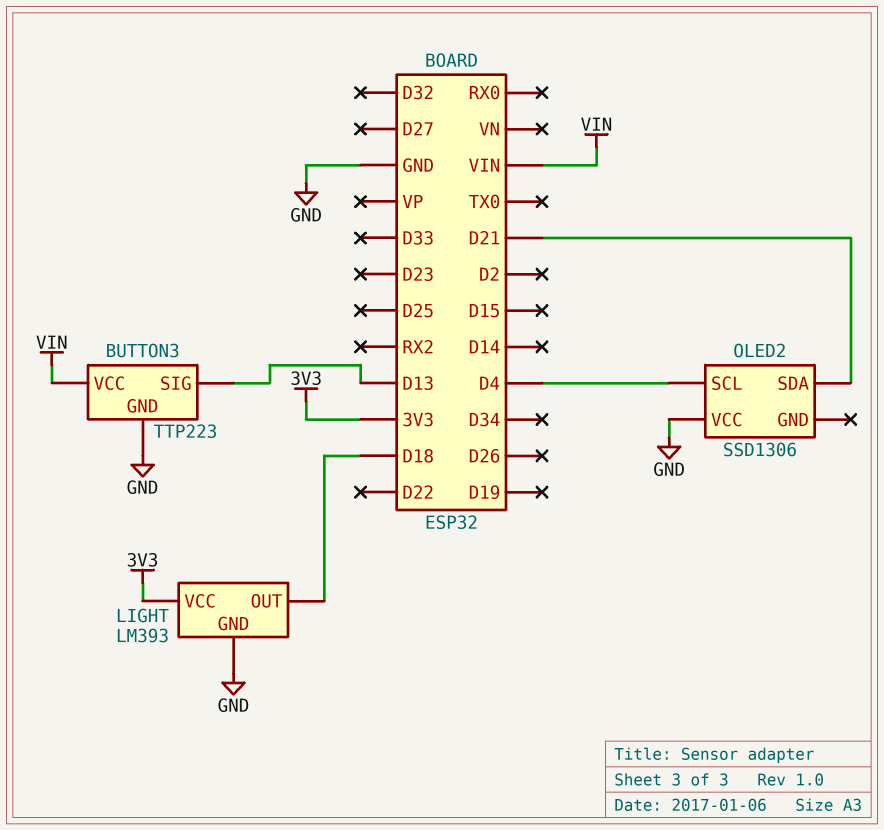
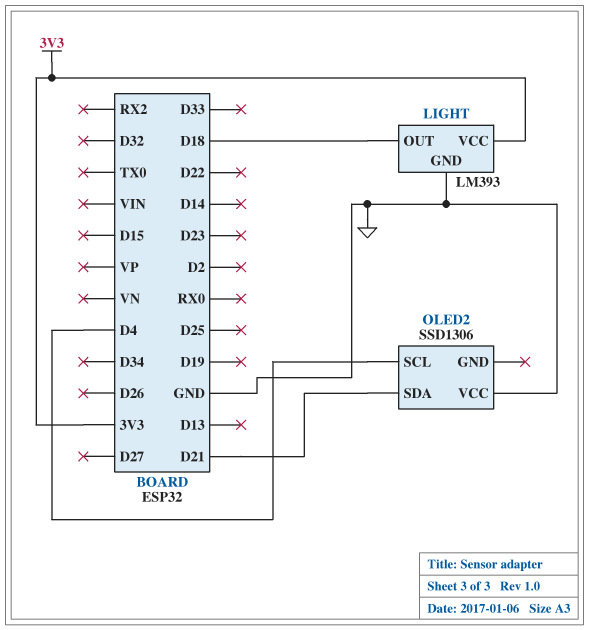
BUTTON3: TTP223 -> none
BUTTON3 pin GND: GND -> none
BUTTON3 pin SIG: D13 -> none
BUTTON3 pin VCC: VIN -> none

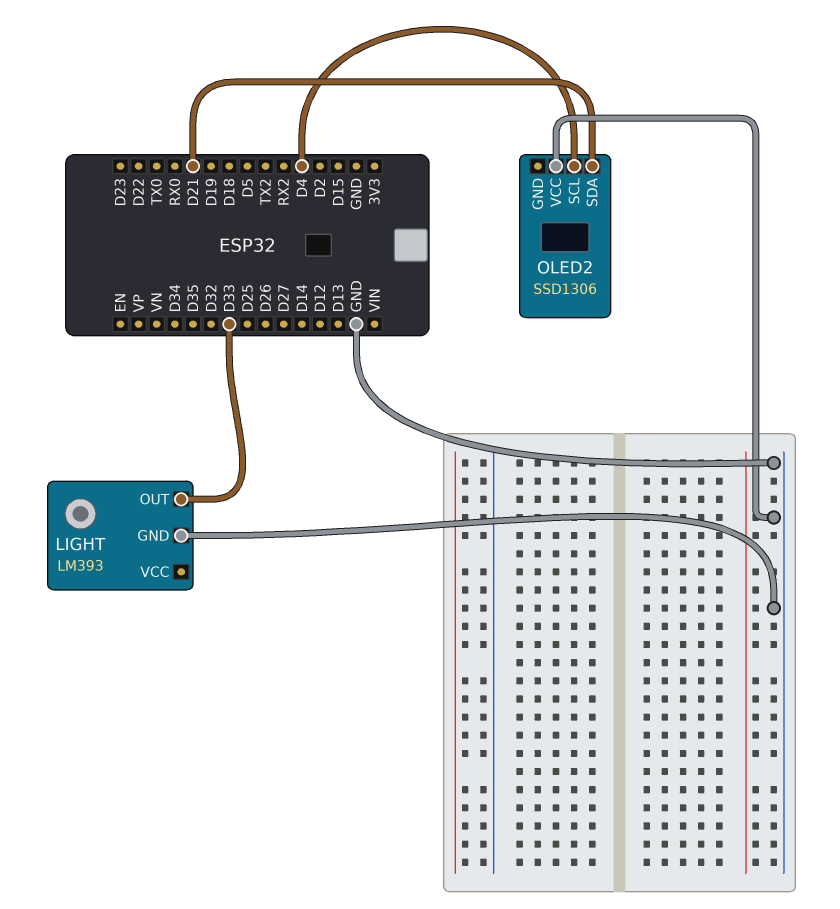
LIGHT pin OUT: D18 -> D33
LIGHT pin VCC: 3V3 -> none

